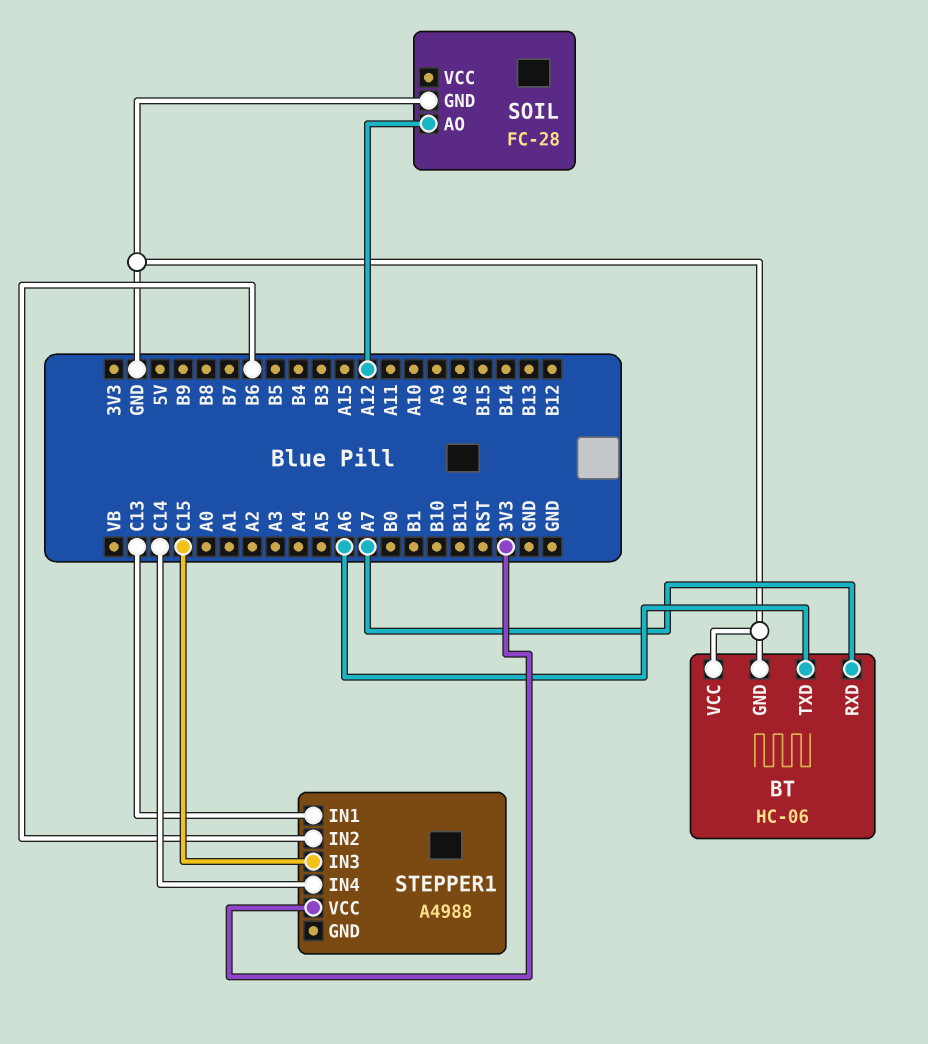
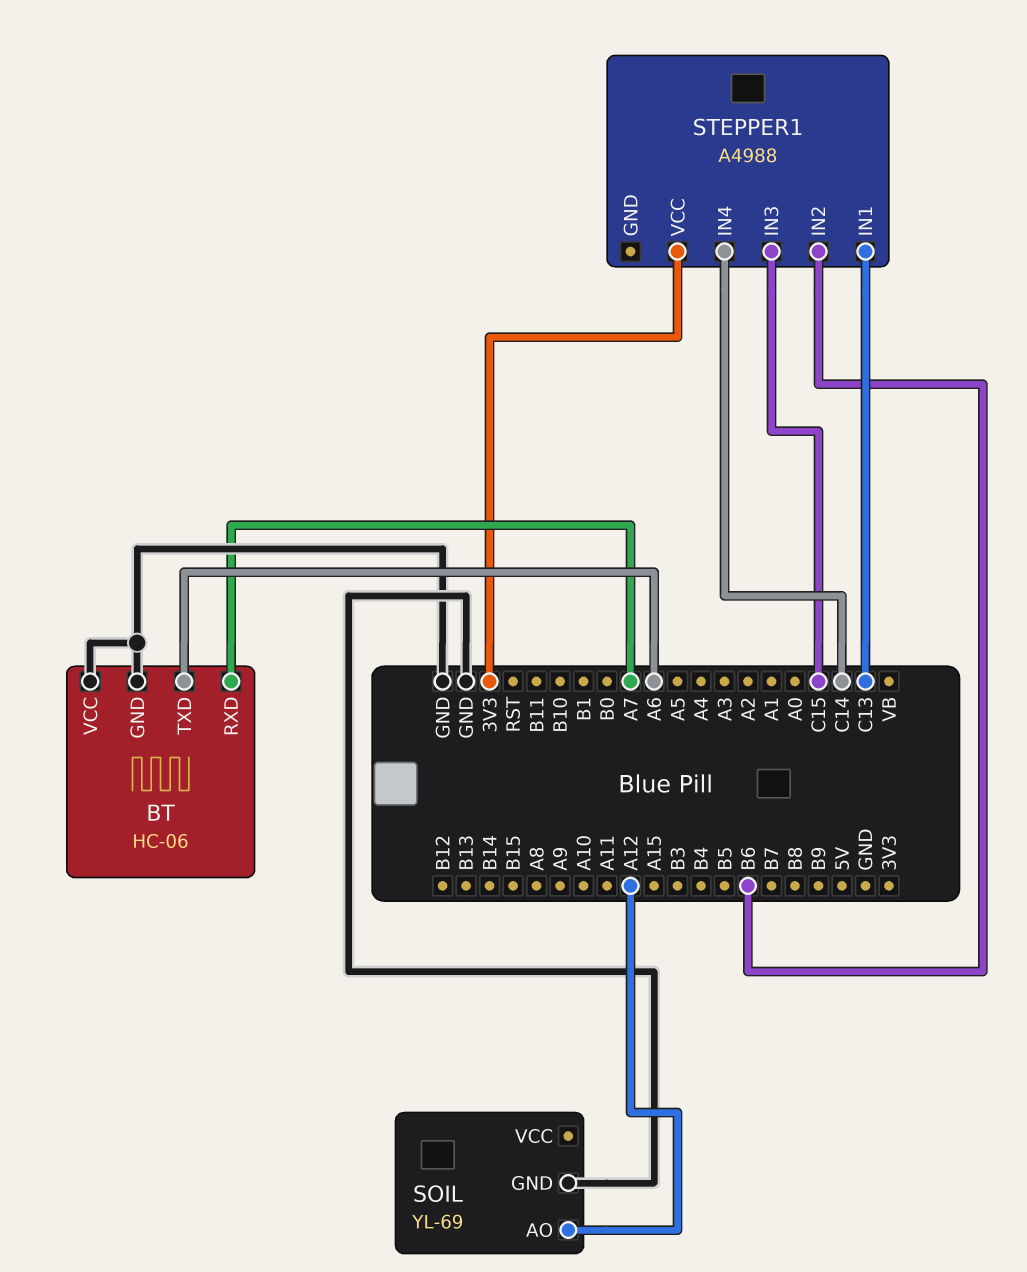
SOIL: FC-28 -> YL-69

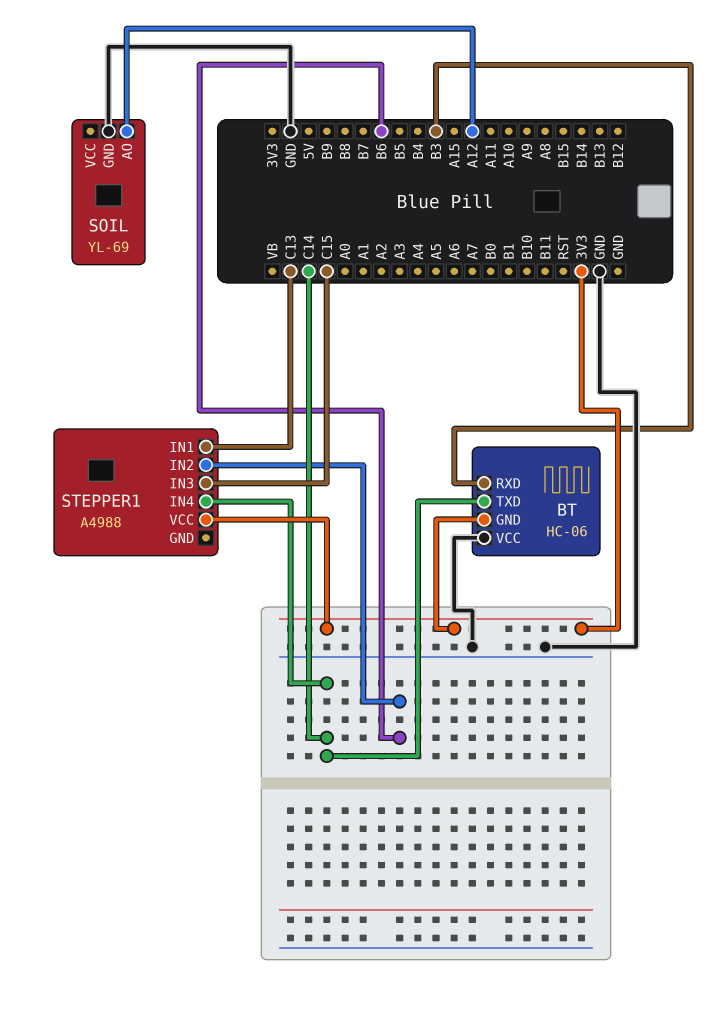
BT pin GND: GND -> 3V3
BT pin RXD: A7 -> B3
BT pin TXD: A6 -> C14

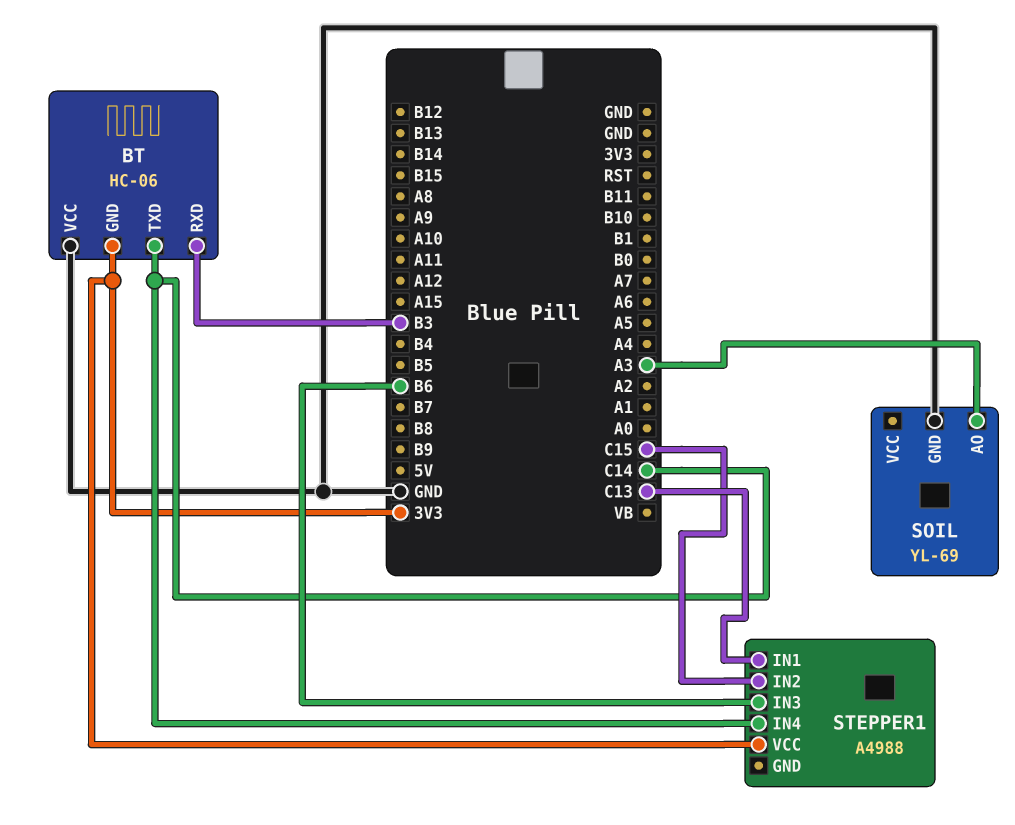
SOIL pin AO: A12 -> A3
STEPPER1 pin IN2: B6 -> C15
STEPPER1 pin IN3: C15 -> B6

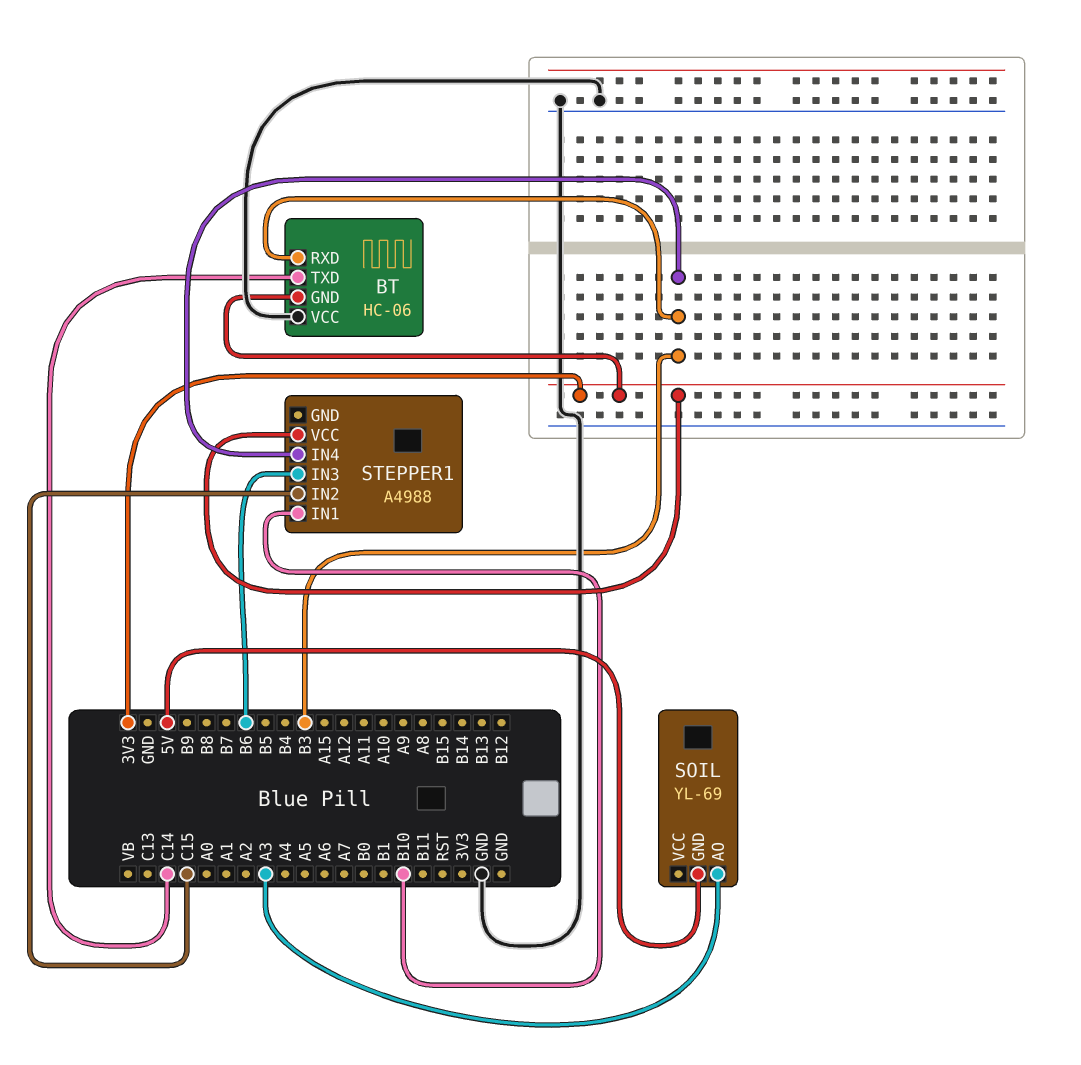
SOIL pin GND: GND -> 5V
STEPPER1 pin IN1: C13 -> B10
STEPPER1 pin IN4: C14 -> B3

